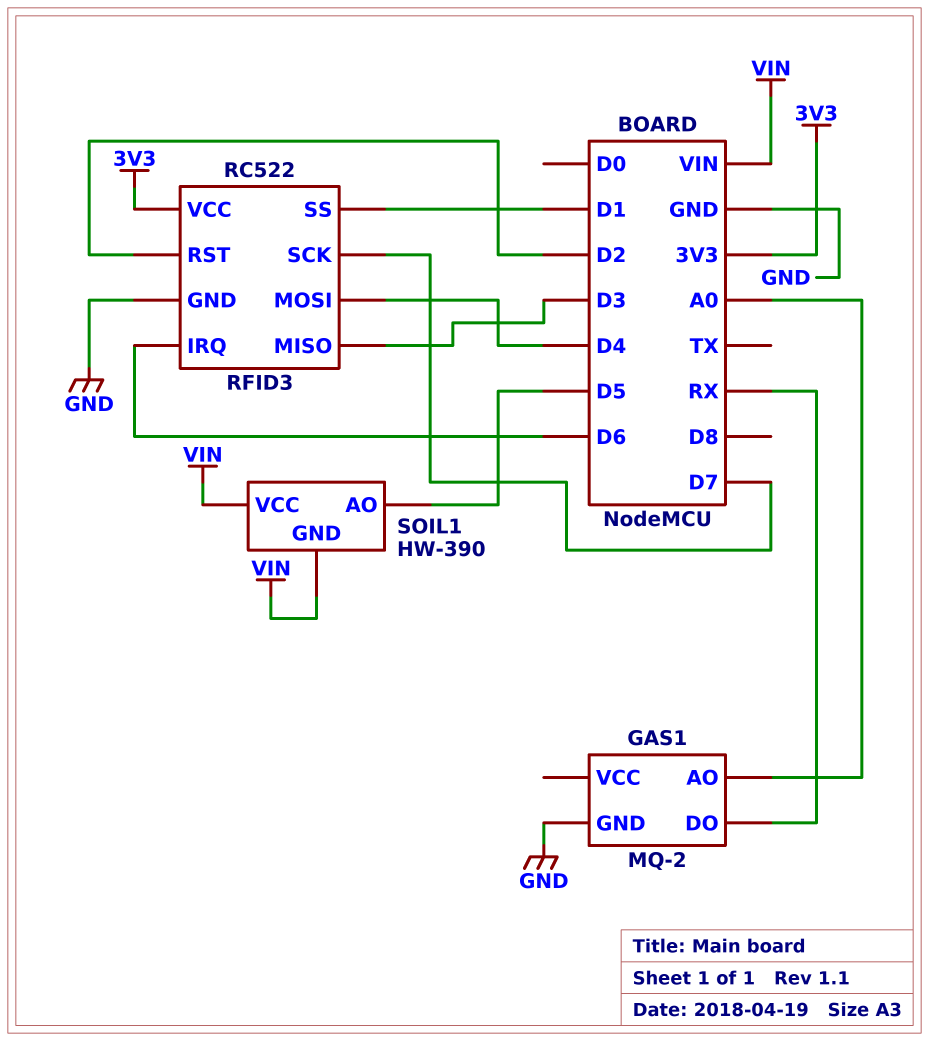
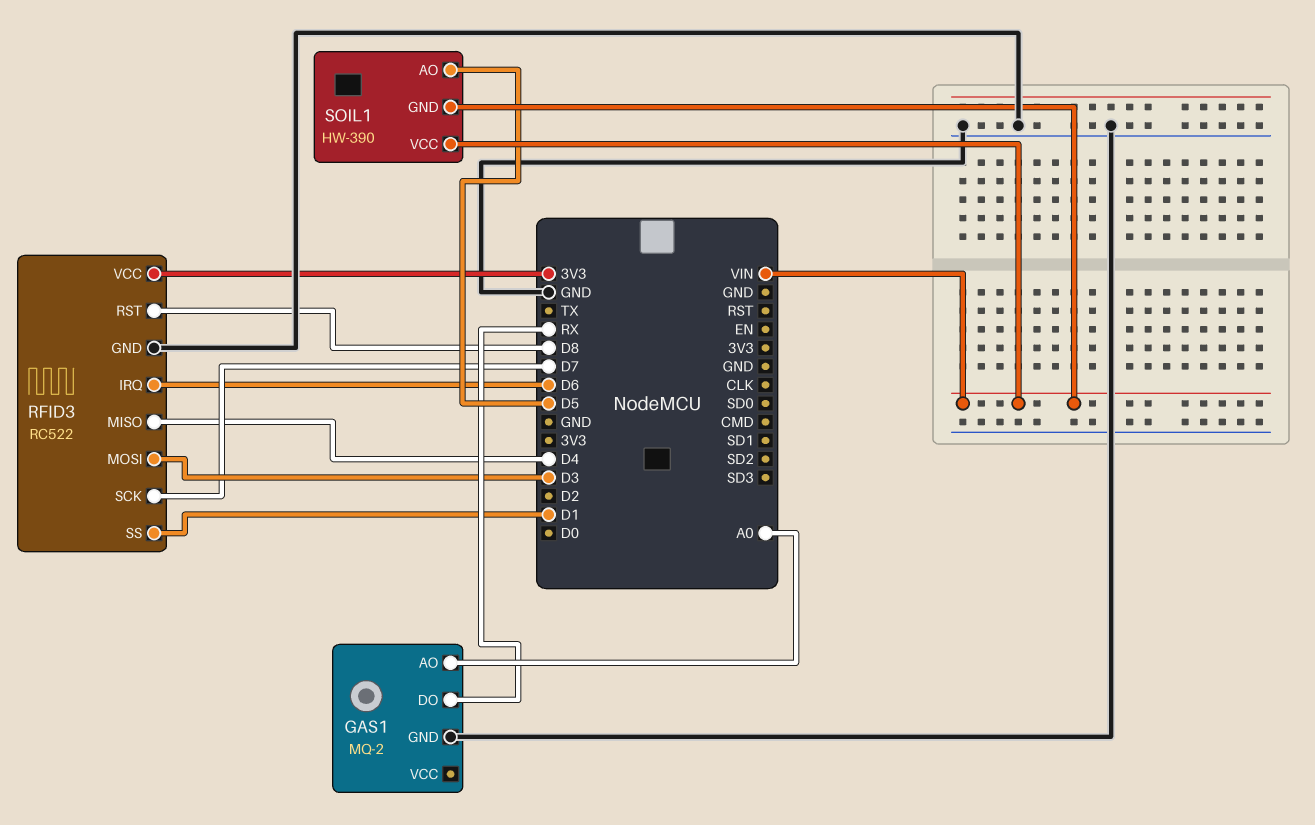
RFID3 pin MISO: D3 -> D4
RFID3 pin MOSI: D4 -> D3
RFID3 pin RST: D2 -> D8

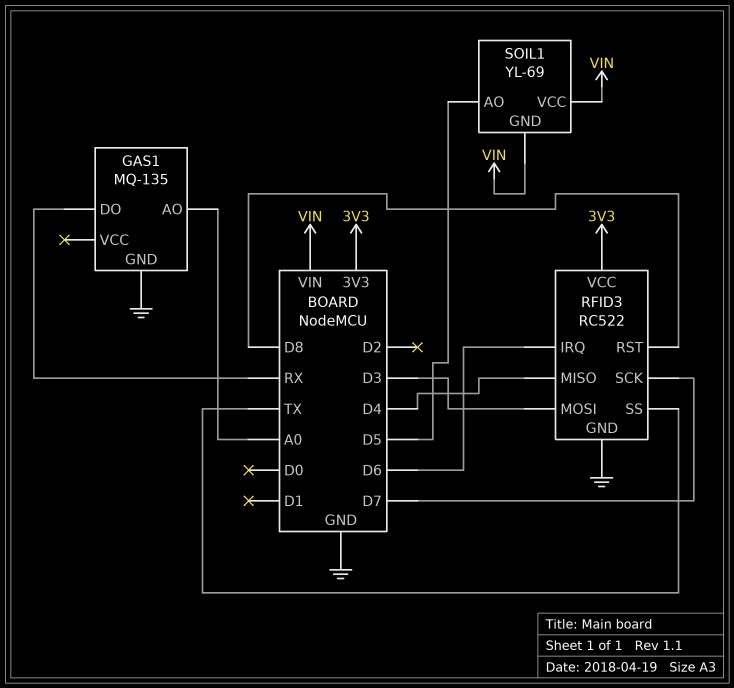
GAS1: MQ-2 -> MQ-135
RFID3 pin SS: D1 -> TX
SOIL1: HW-390 -> YL-69

